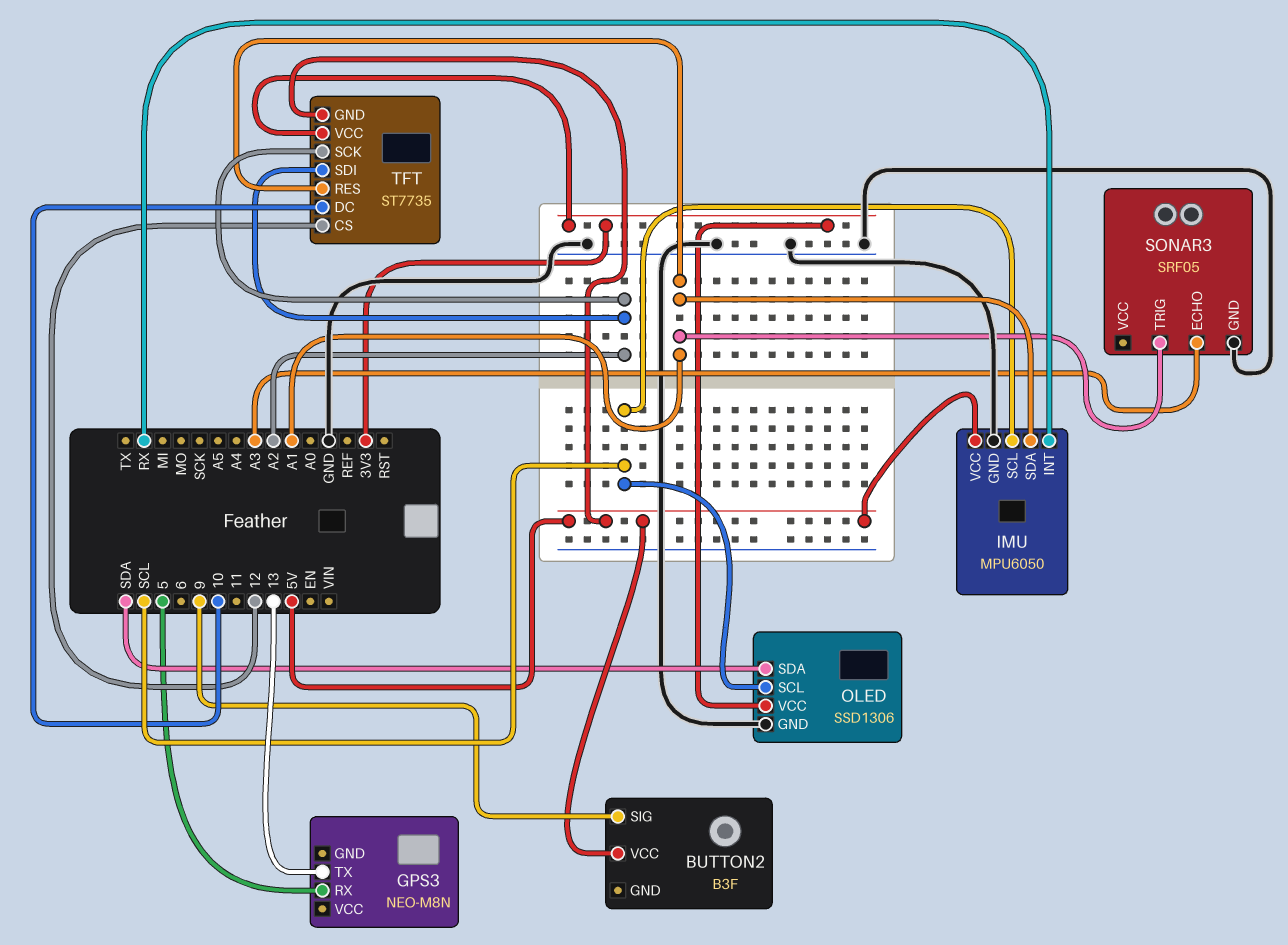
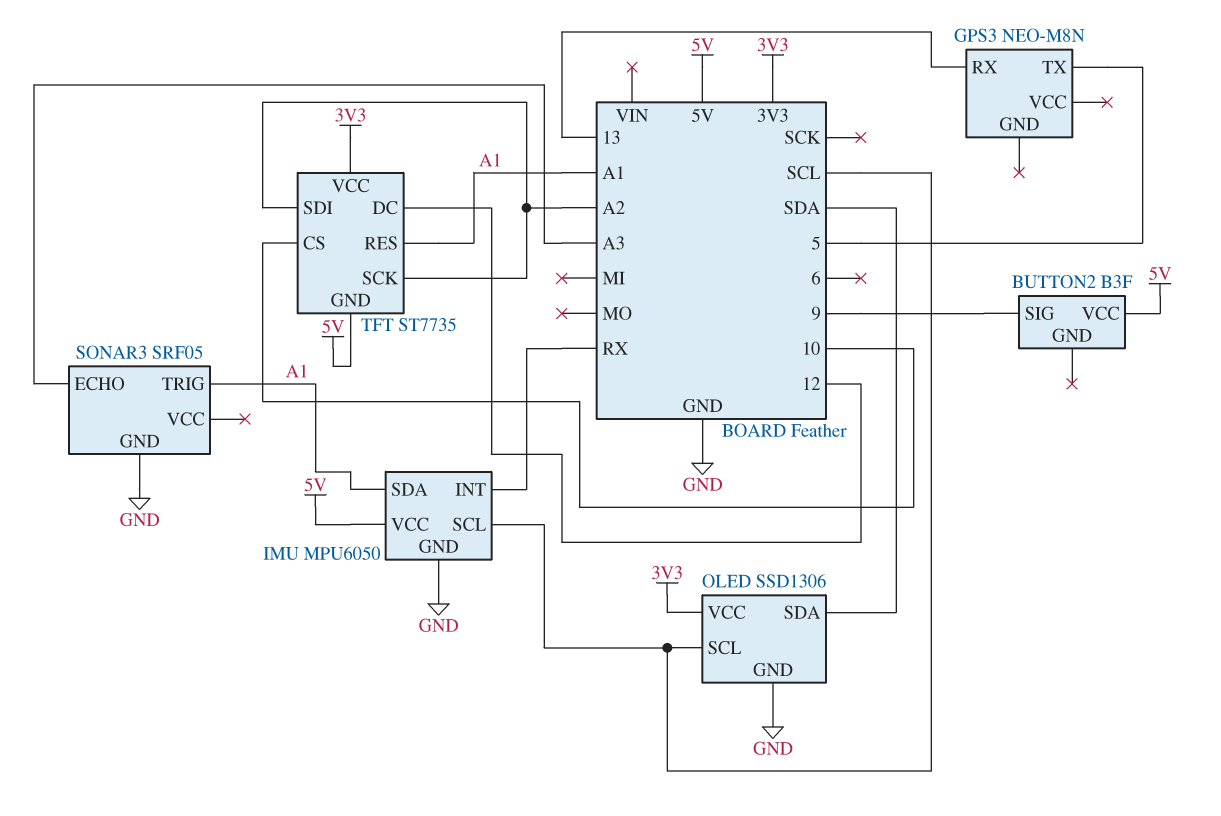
GPS3 pin RX: 5 -> 13
GPS3 pin TX: 13 -> 5
TFT pin CS: 12 -> 10
TFT pin DC: 10 -> 12

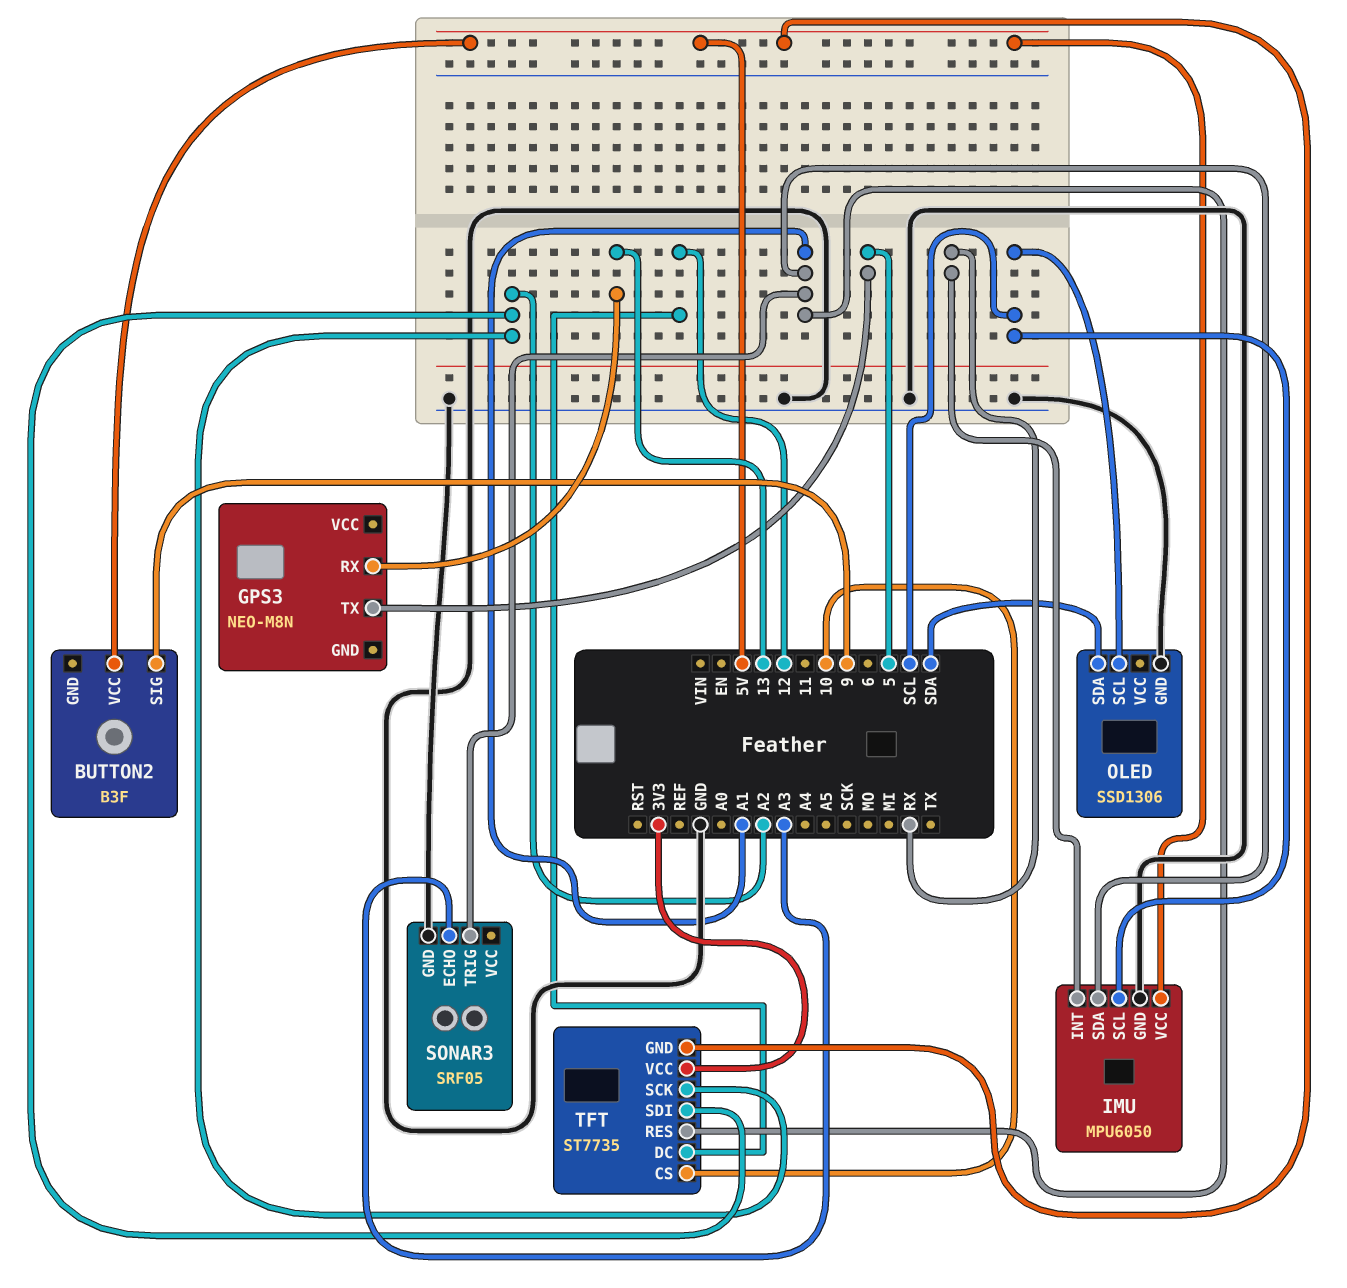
OLED pin VCC: 3V3 -> none

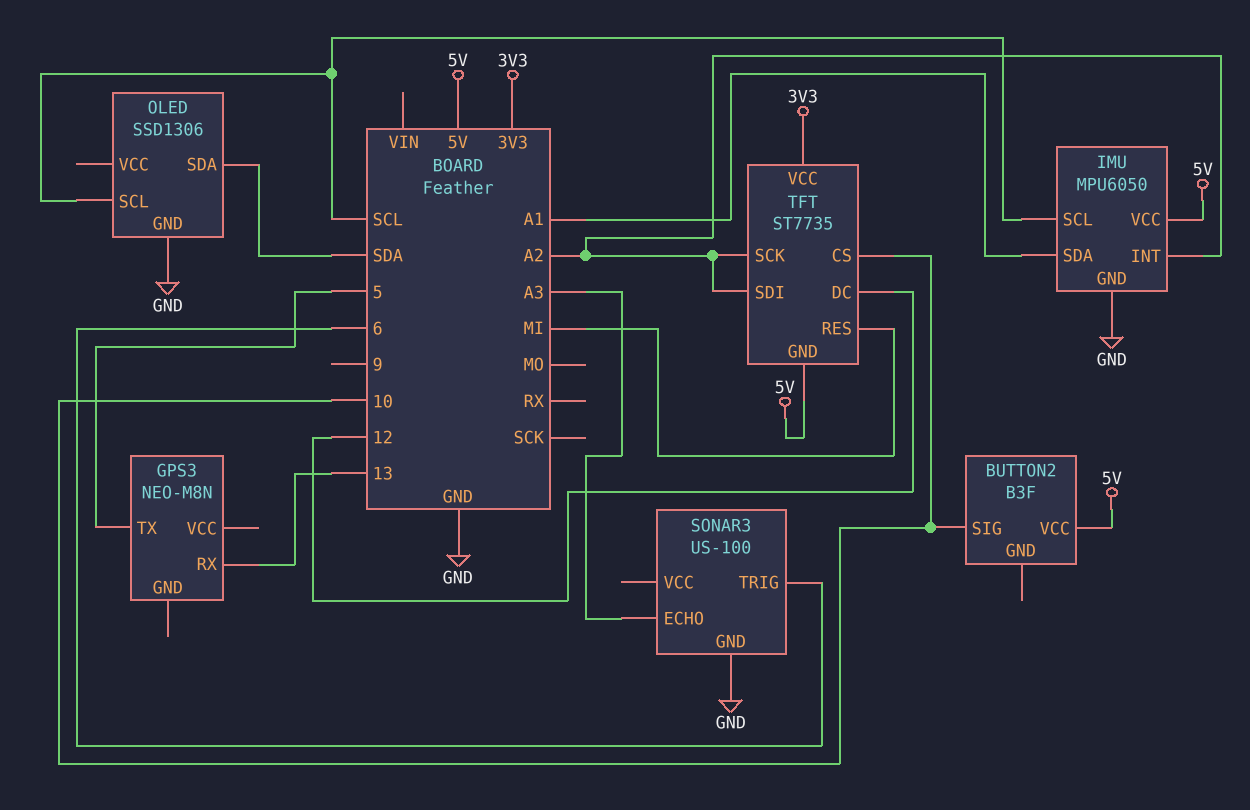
BUTTON2 pin SIG: 9 -> 10
IMU pin INT: RX -> A2
SONAR3: SRF05 -> US-100
SONAR3 pin TRIG: A1 -> 6
TFT pin RES: A1 -> MI

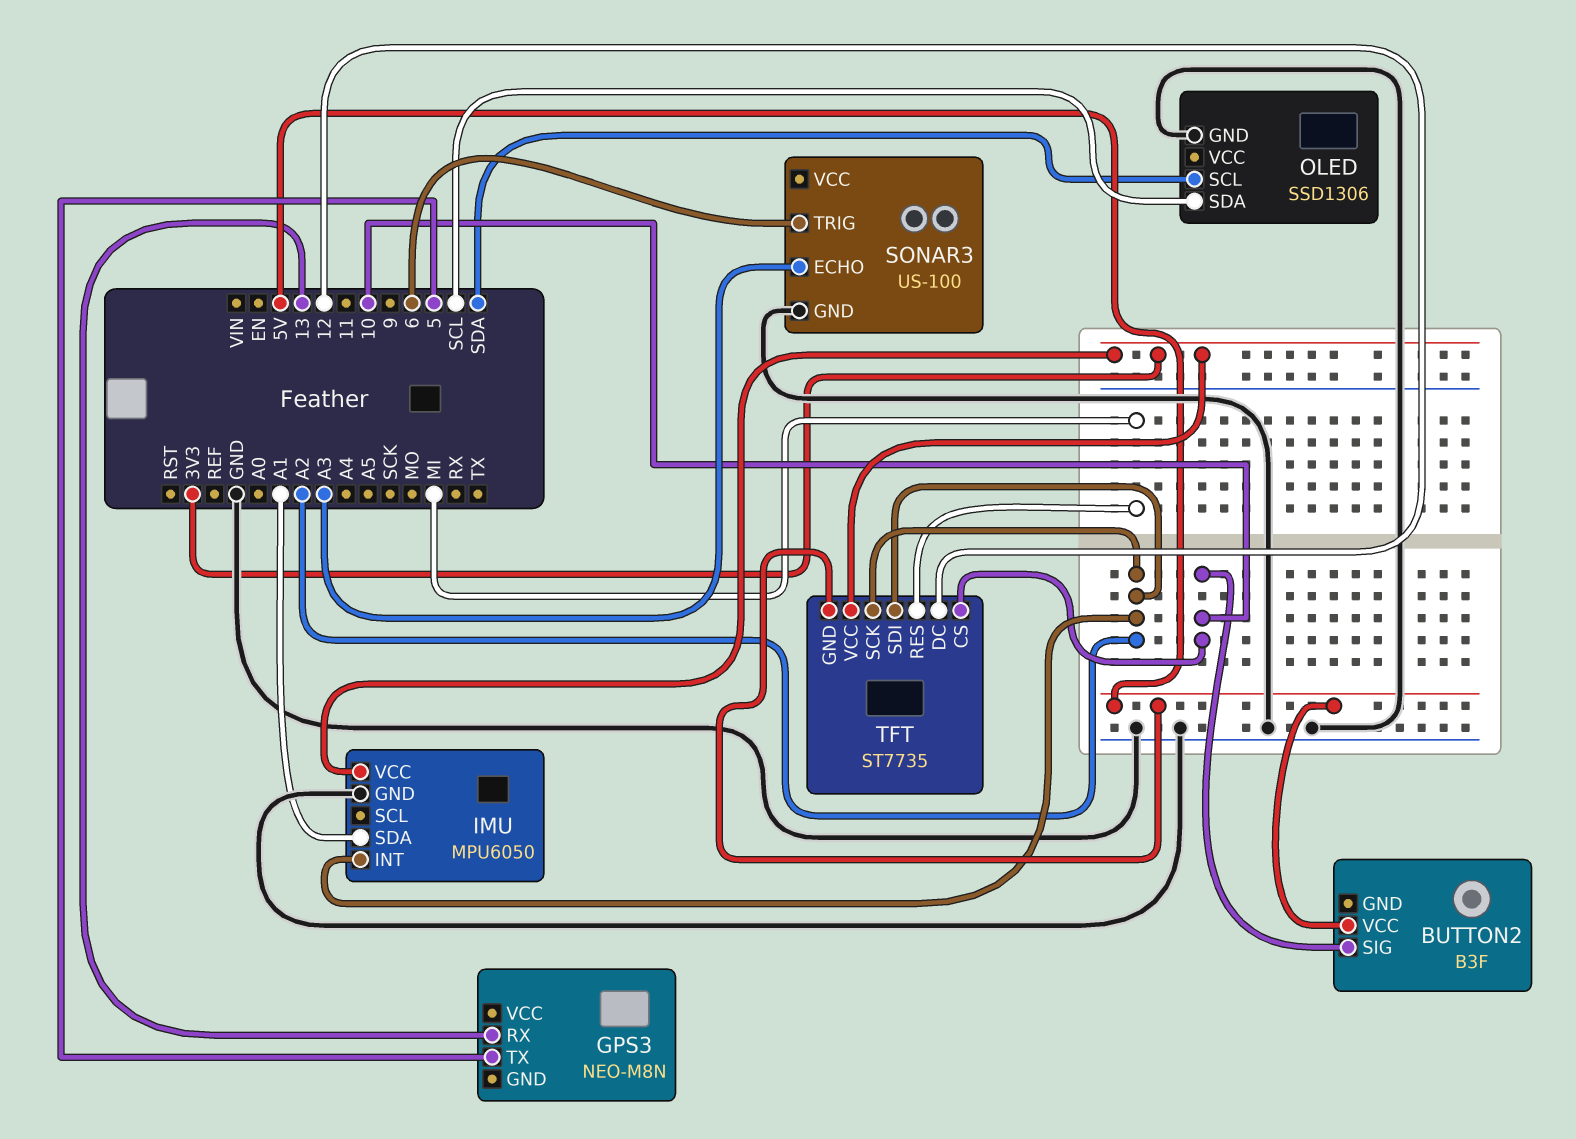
IMU pin SCL: SCL -> none
IMU pin VCC: 5V -> 3V3
OLED pin SCL: SCL -> SDA
OLED pin SDA: SDA -> SCL

